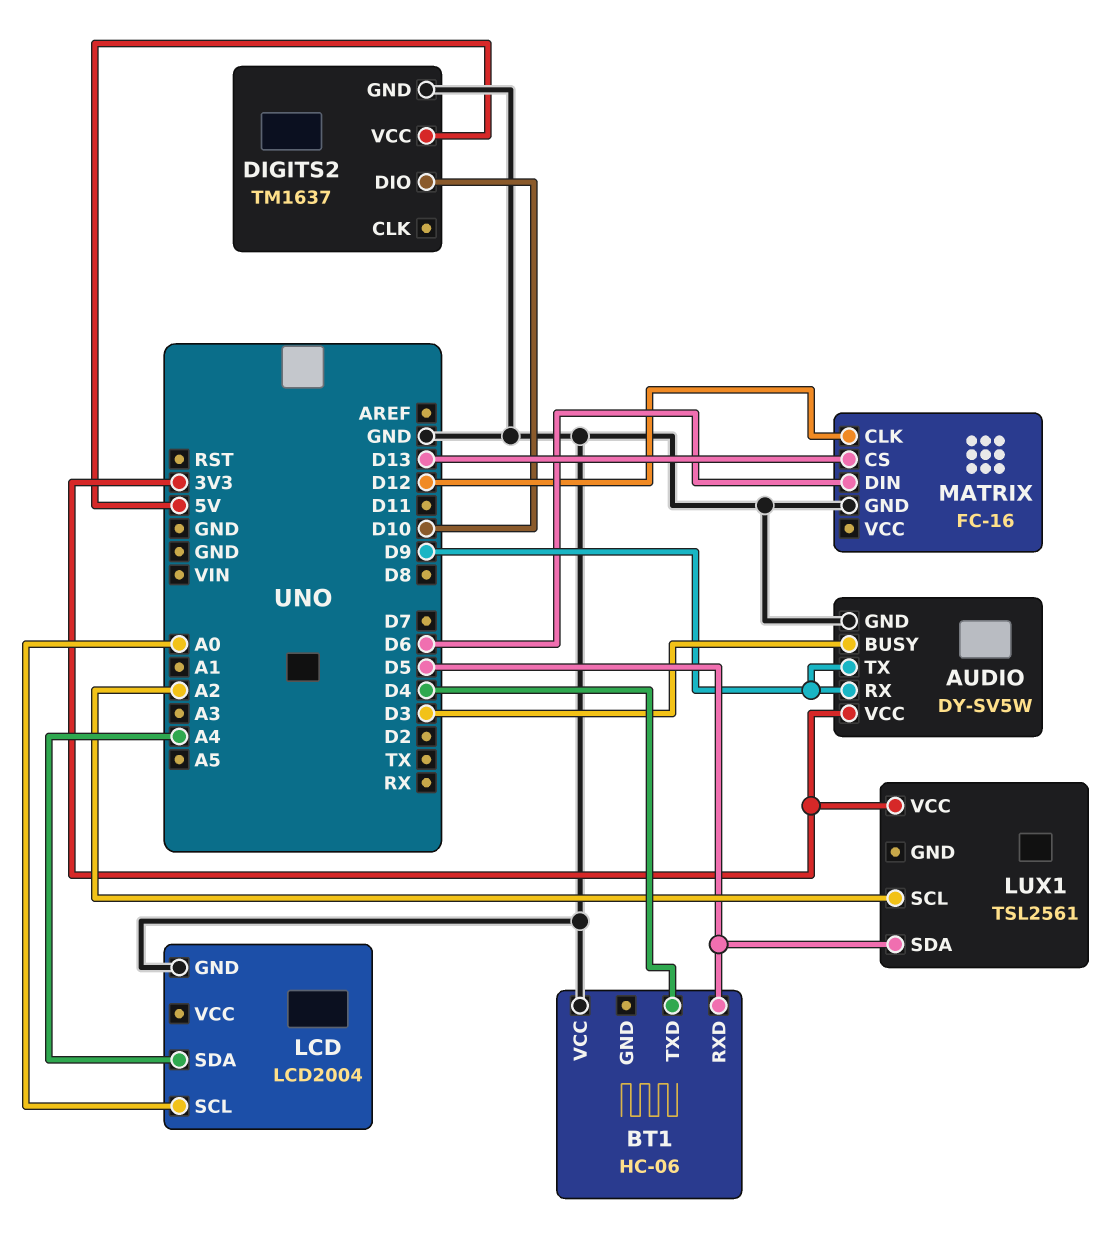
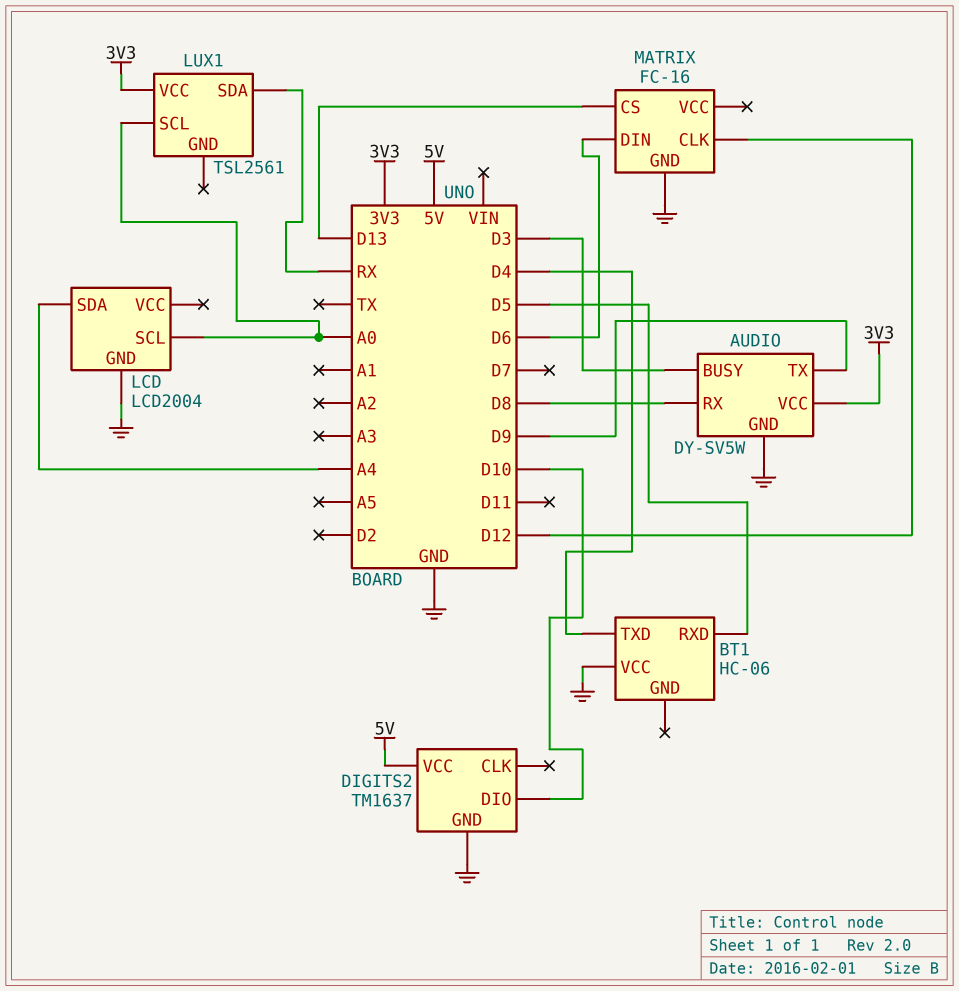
AUDIO pin RX: D9 -> D8
LUX1 pin SCL: A2 -> A0
LUX1 pin SDA: D5 -> RX

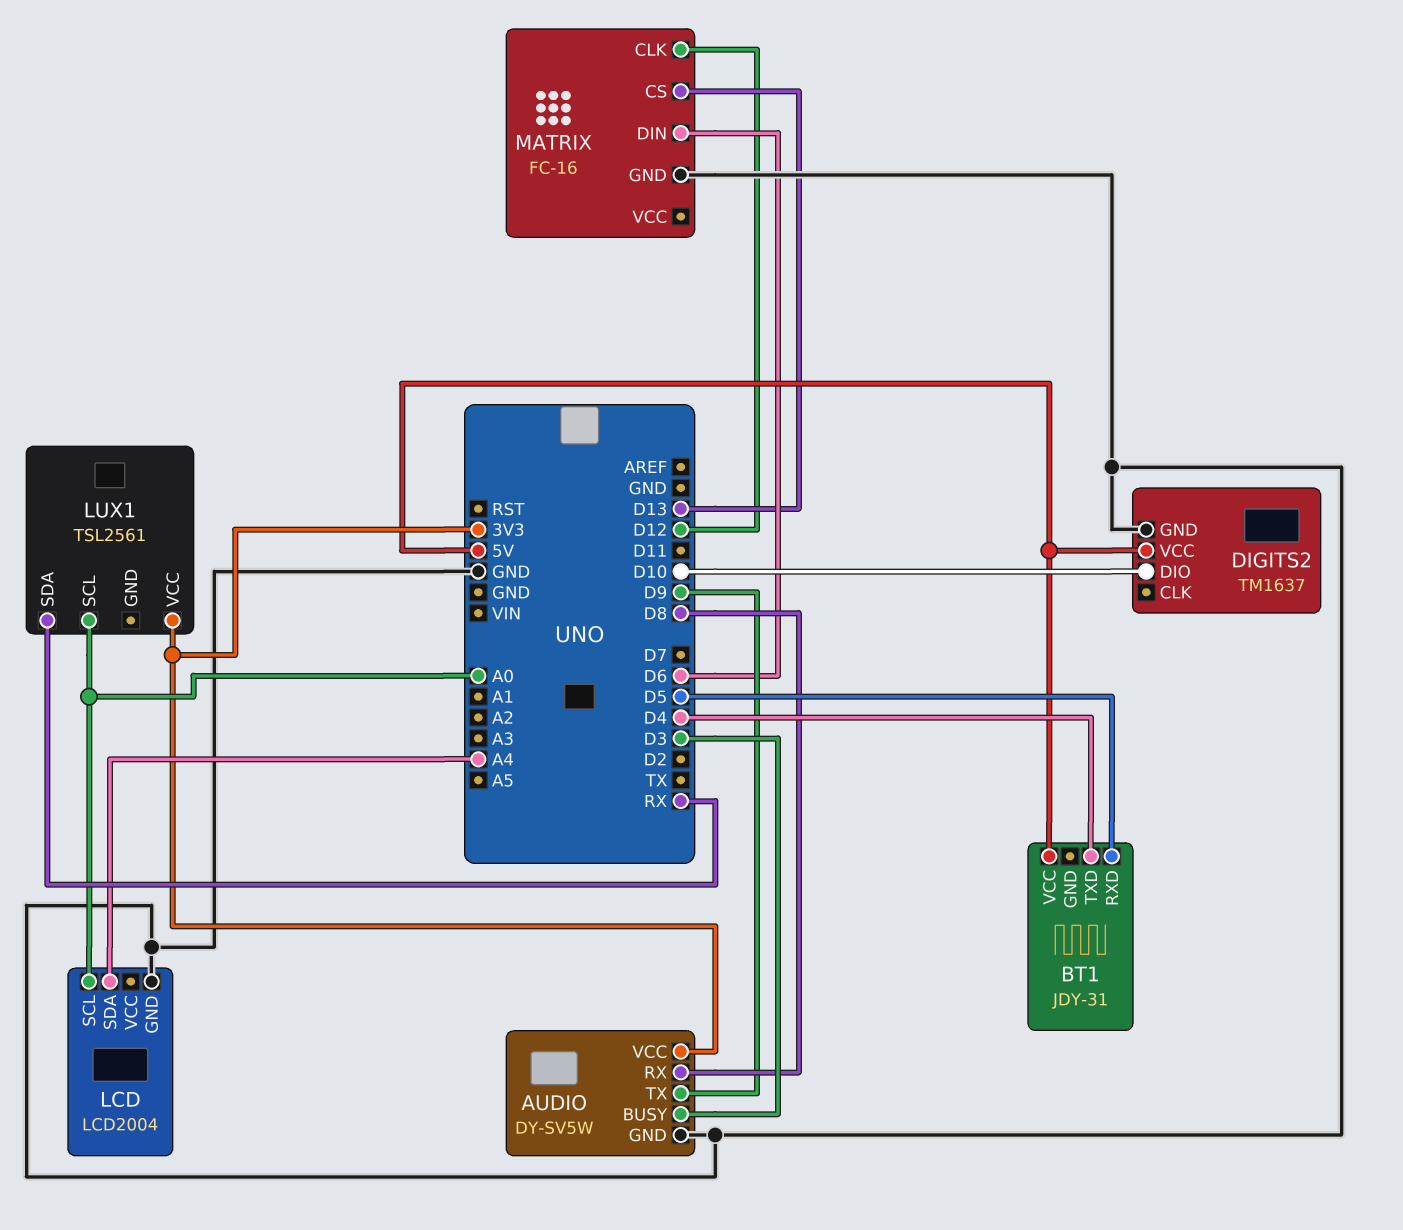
BT1: HC-06 -> JDY-31
BT1 pin VCC: GND -> 5V

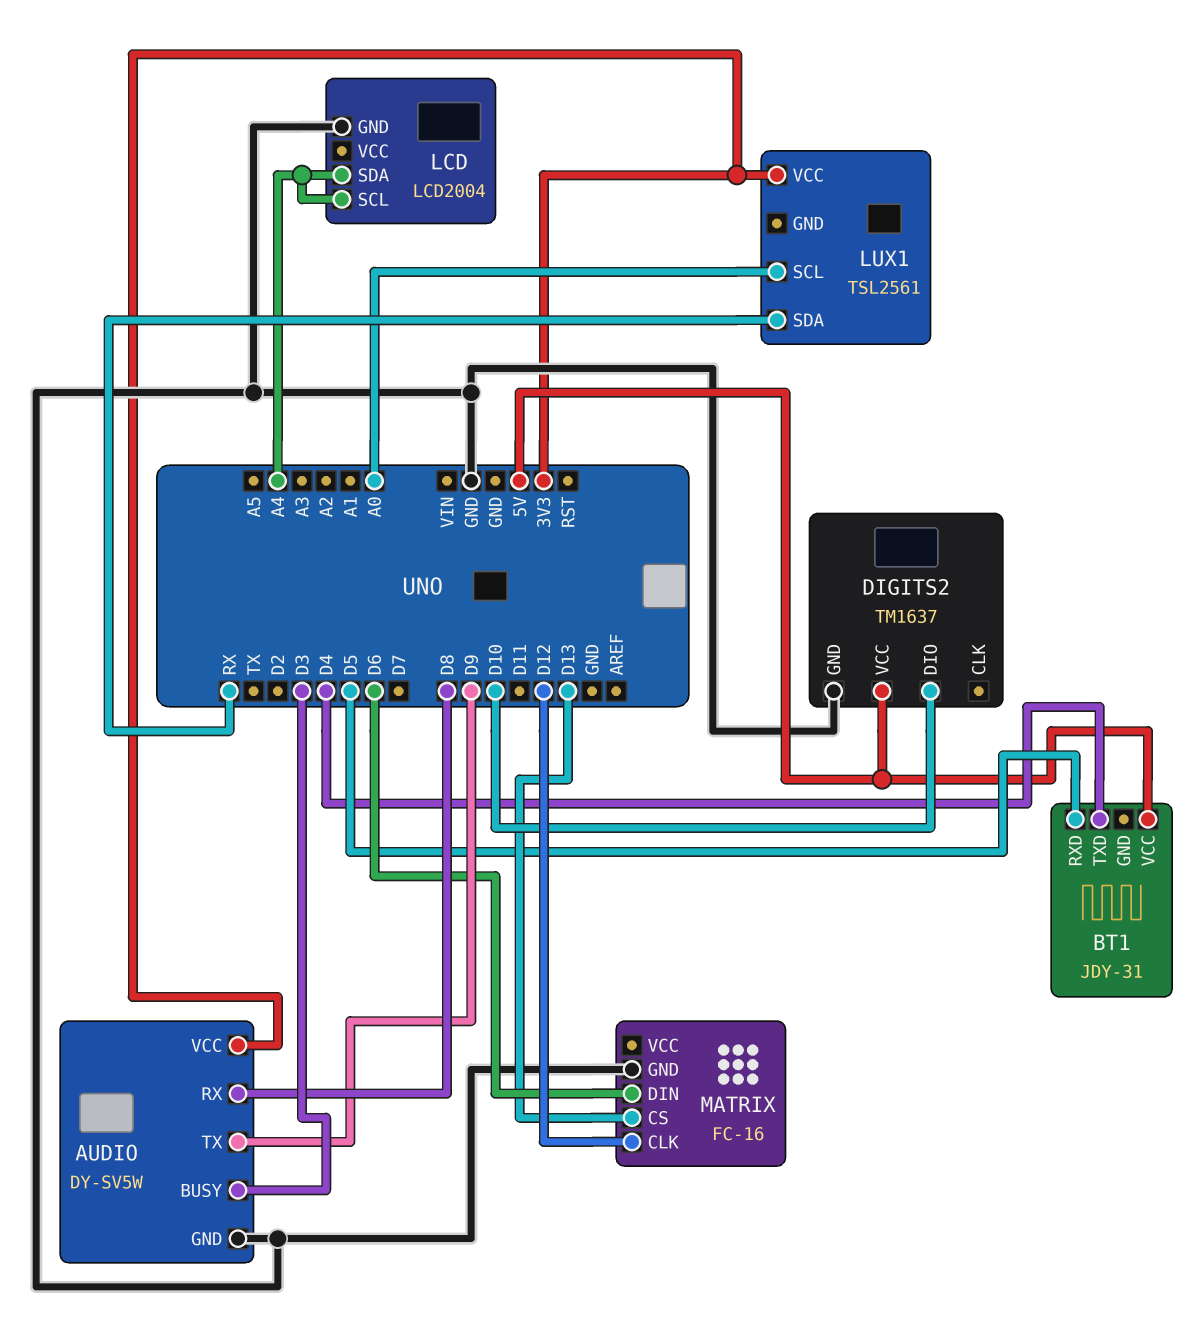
LCD pin SCL: A0 -> A4

